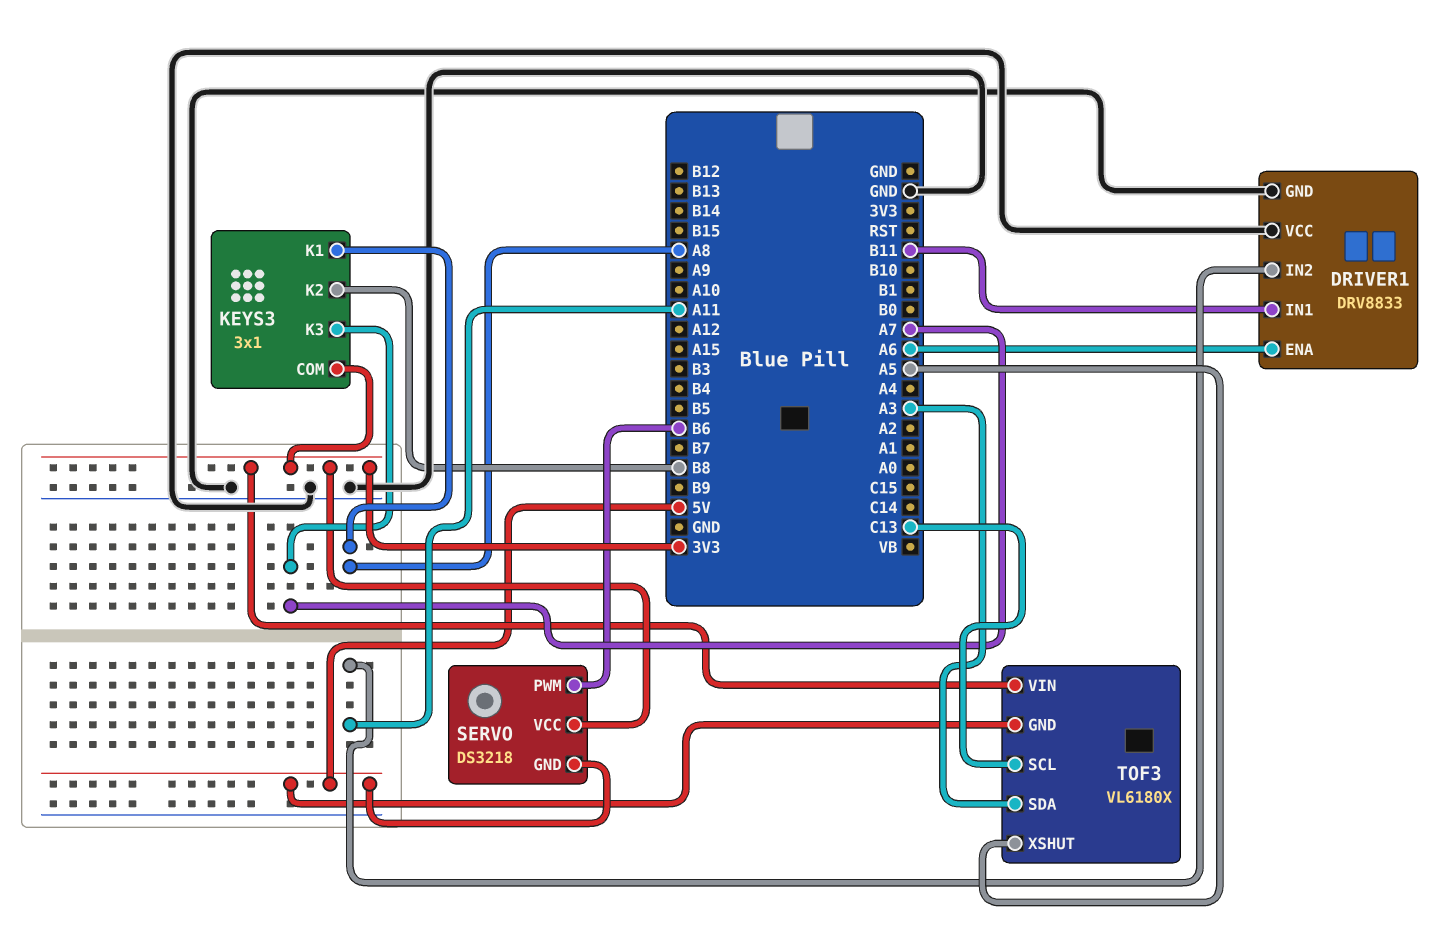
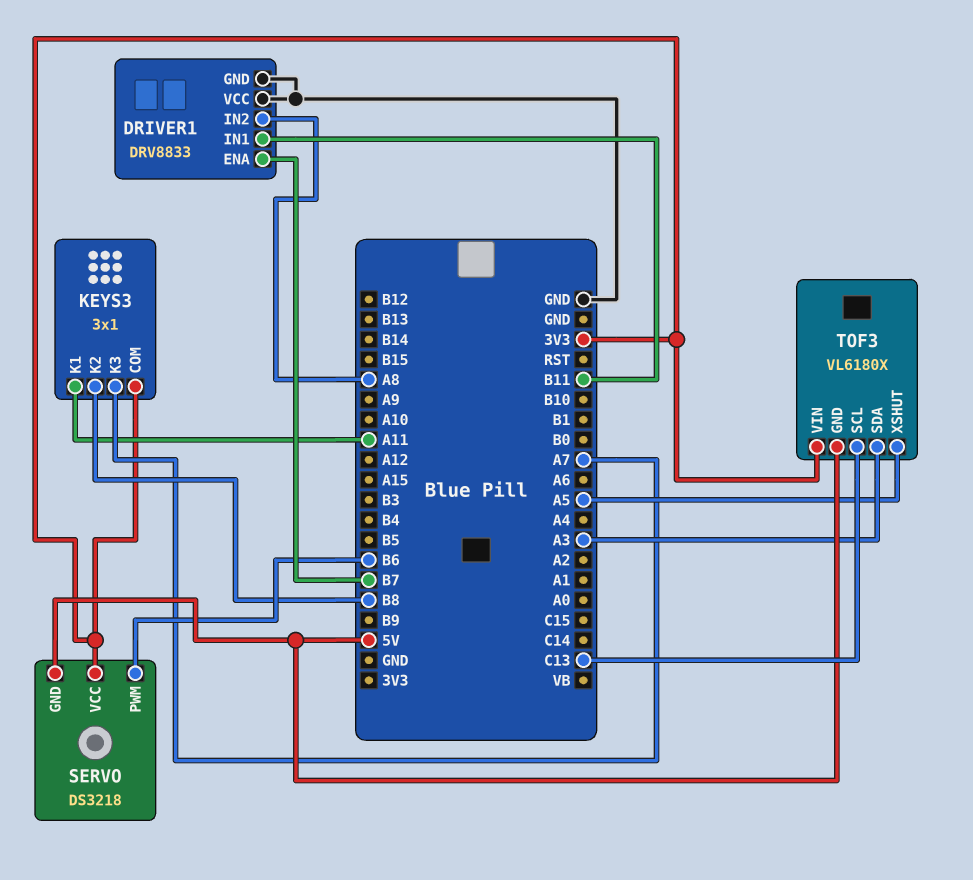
DRIVER1 pin ENA: A6 -> B7
DRIVER1 pin IN2: A11 -> A8
KEYS3 pin K1: A8 -> A11

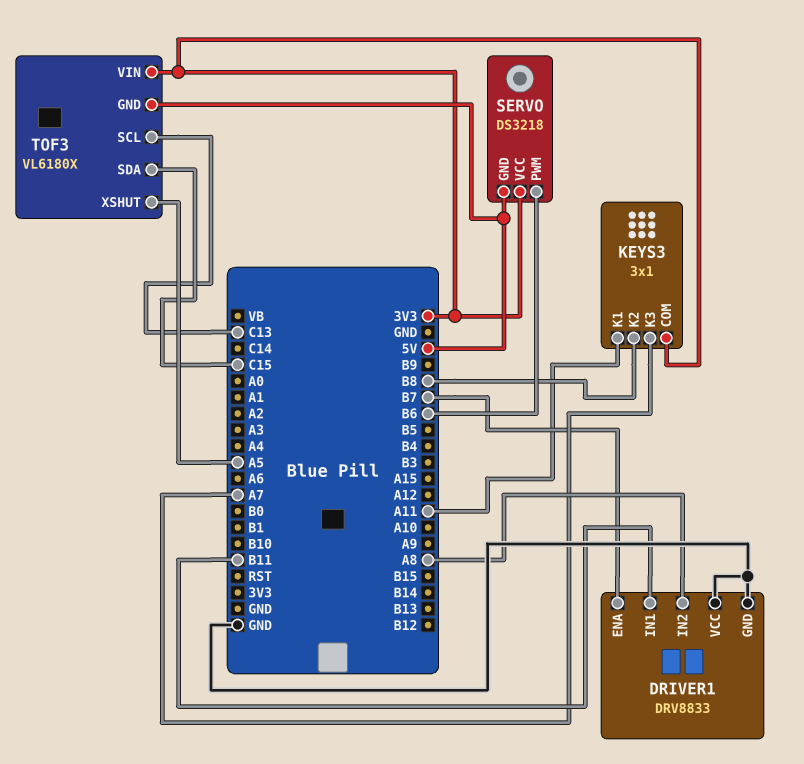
TOF3 pin SDA: A3 -> C15

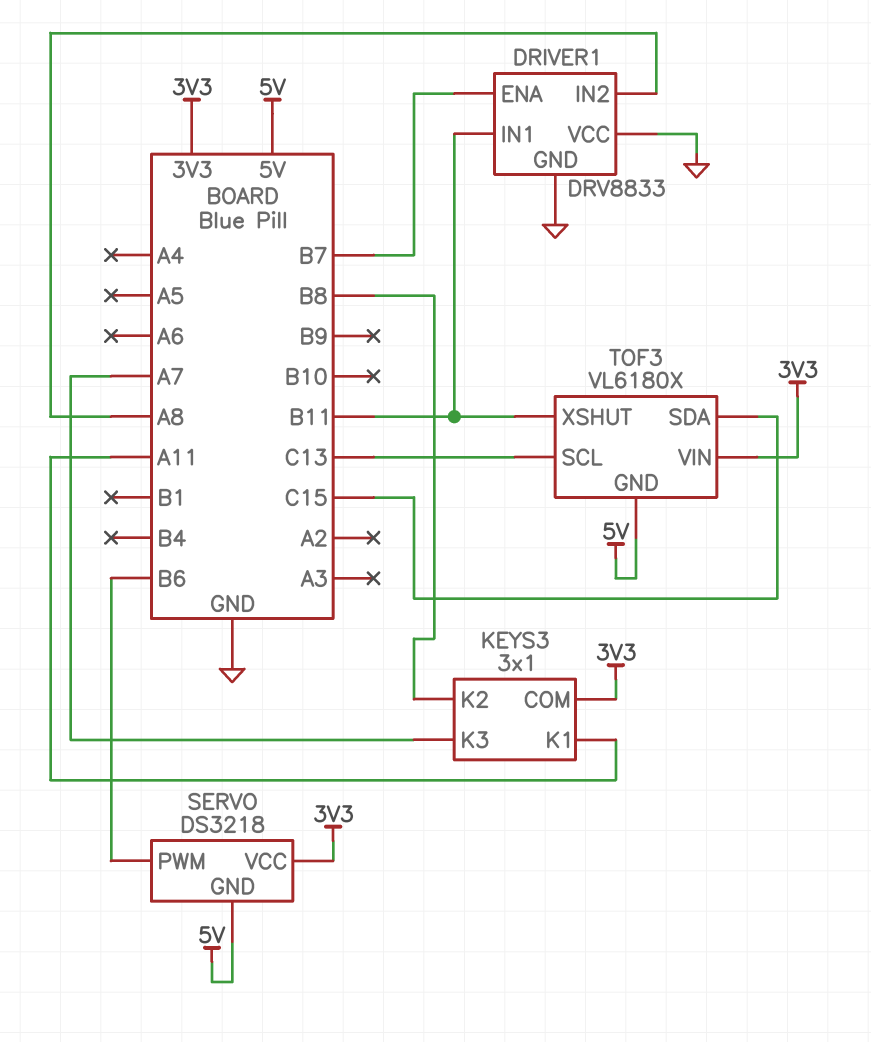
TOF3 pin XSHUT: A5 -> B11

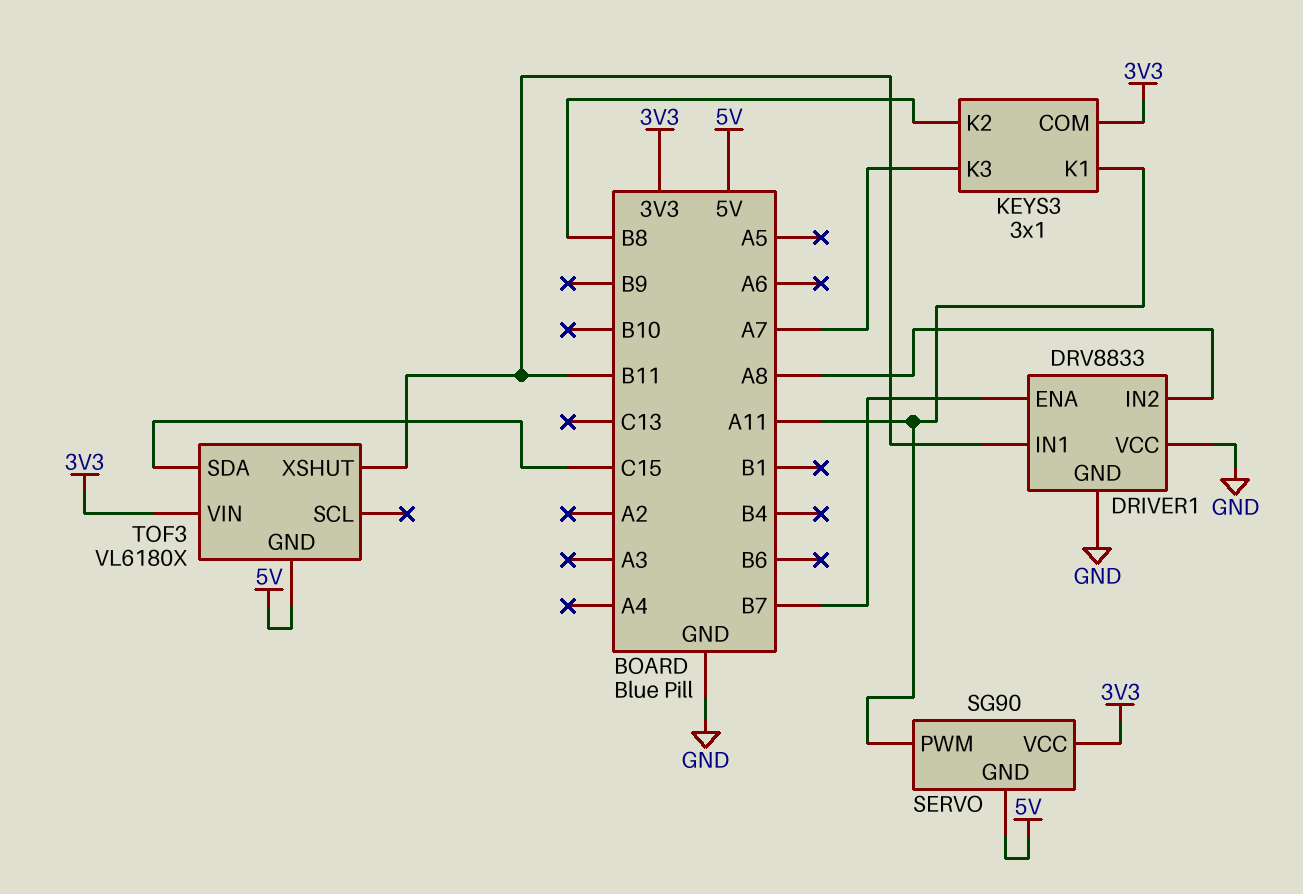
SERVO: DS3218 -> SG90
SERVO pin PWM: B6 -> A11
TOF3 pin SCL: C13 -> none

